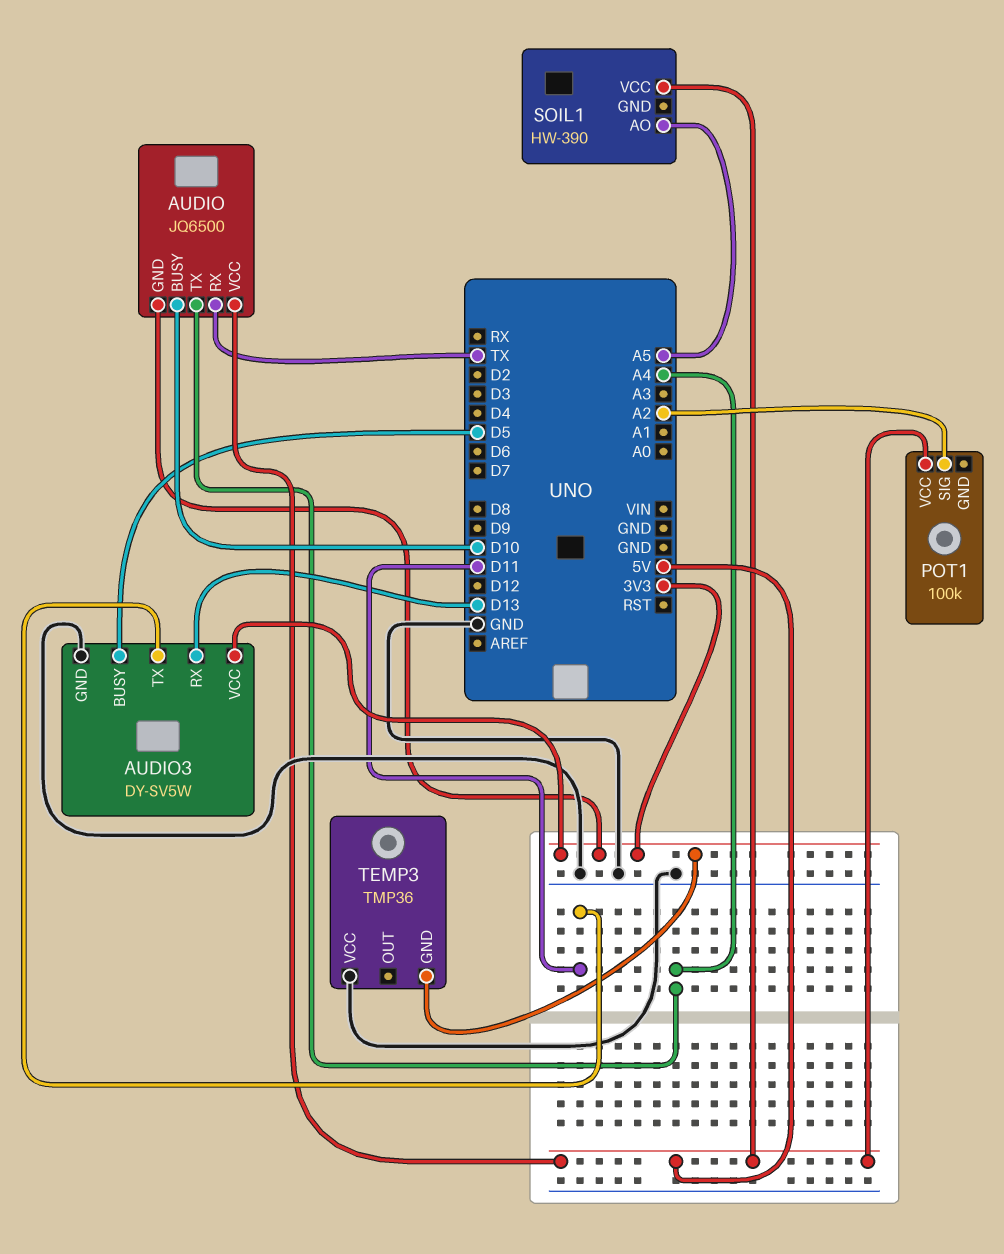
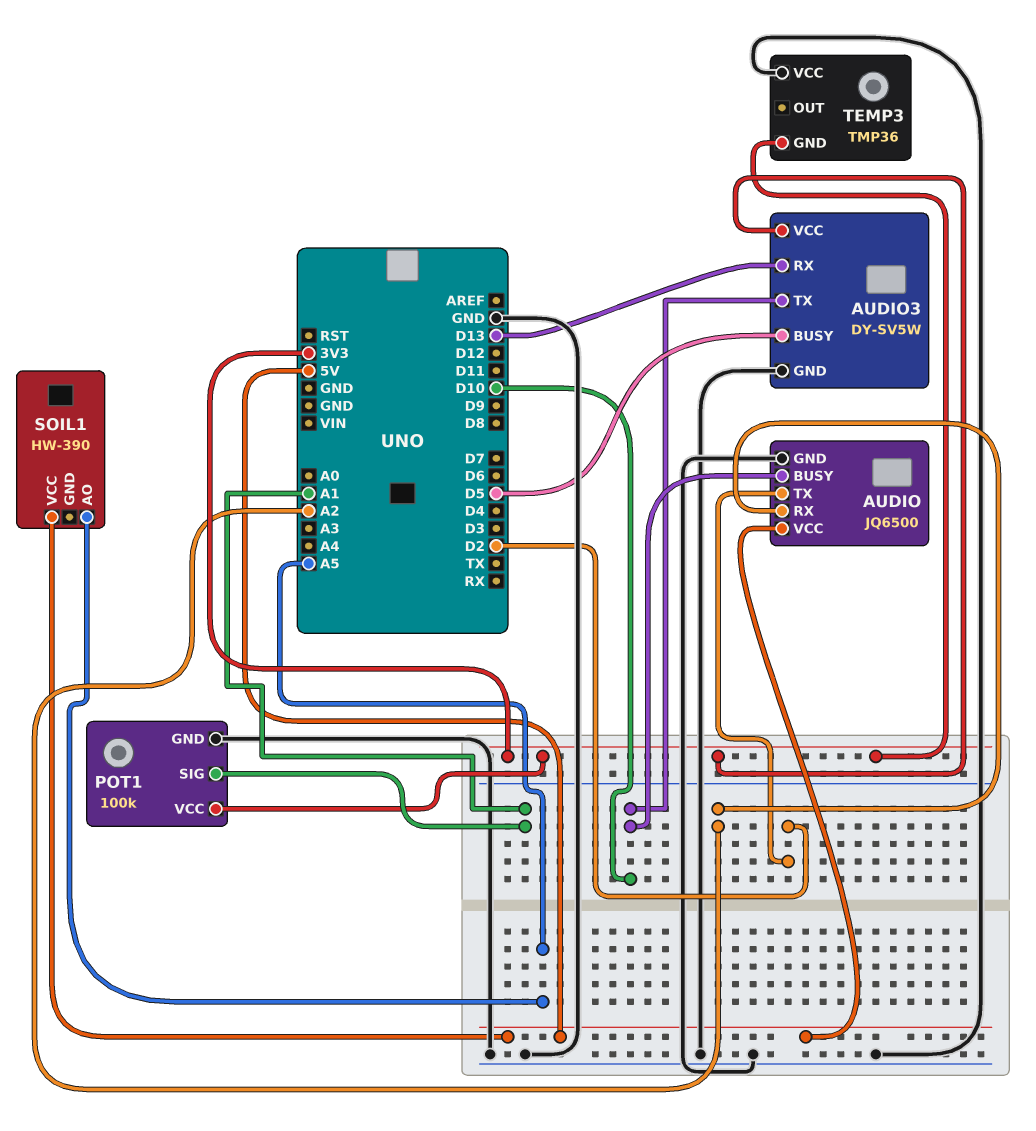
AUDIO pin GND: 3V3 -> GND
AUDIO pin RX: TX -> A2
AUDIO pin TX: A4 -> D2
AUDIO3 pin TX: D11 -> D10
POT1 pin GND: none -> GND
POT1 pin SIG: A2 -> A1
POT1 pin VCC: 5V -> 3V3

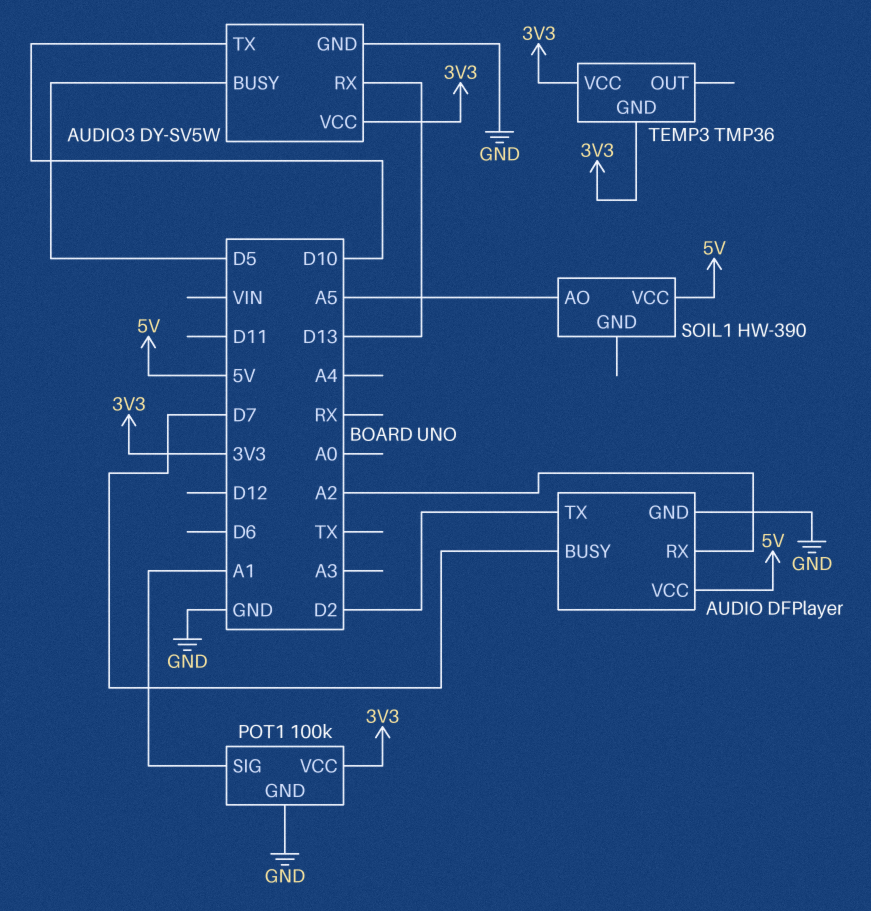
AUDIO: JQ6500 -> DFPlayer
AUDIO pin BUSY: D10 -> D7
TEMP3 pin VCC: GND -> 3V3

